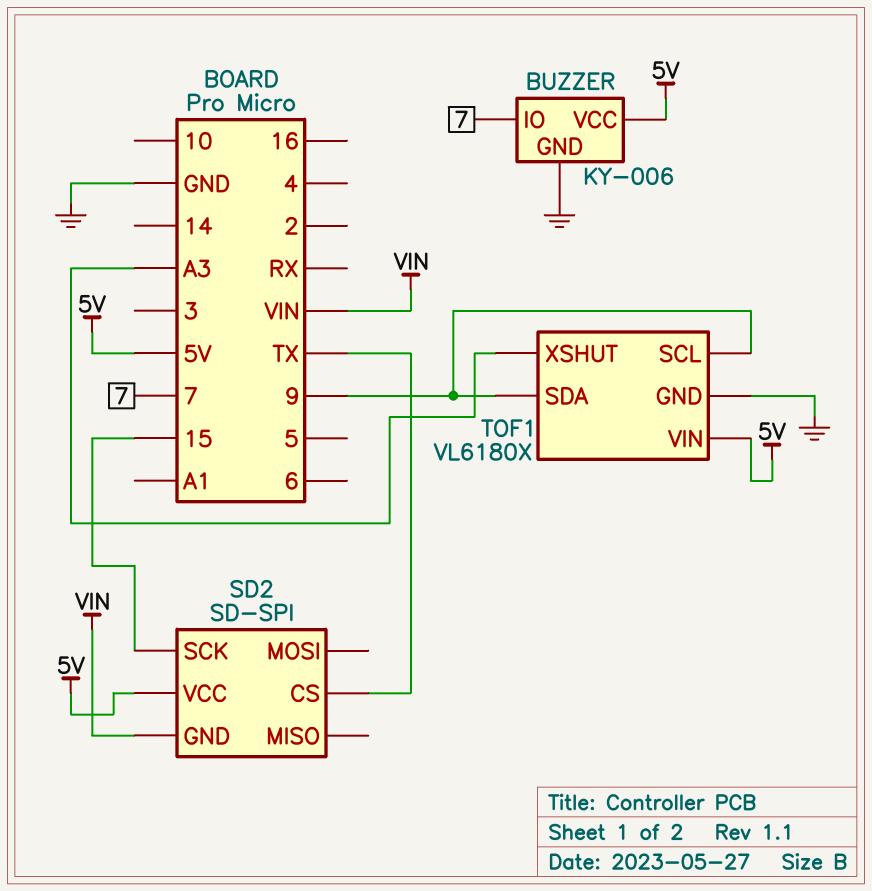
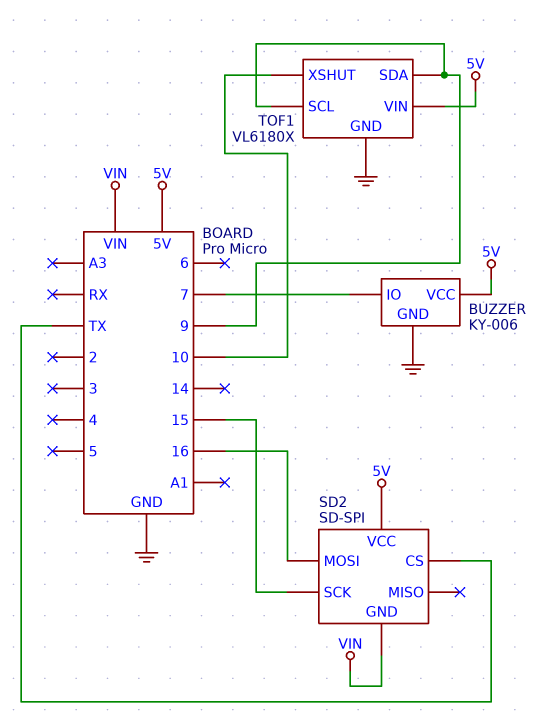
SD2 pin MOSI: none -> 16
TOF1 pin XSHUT: A3 -> 10

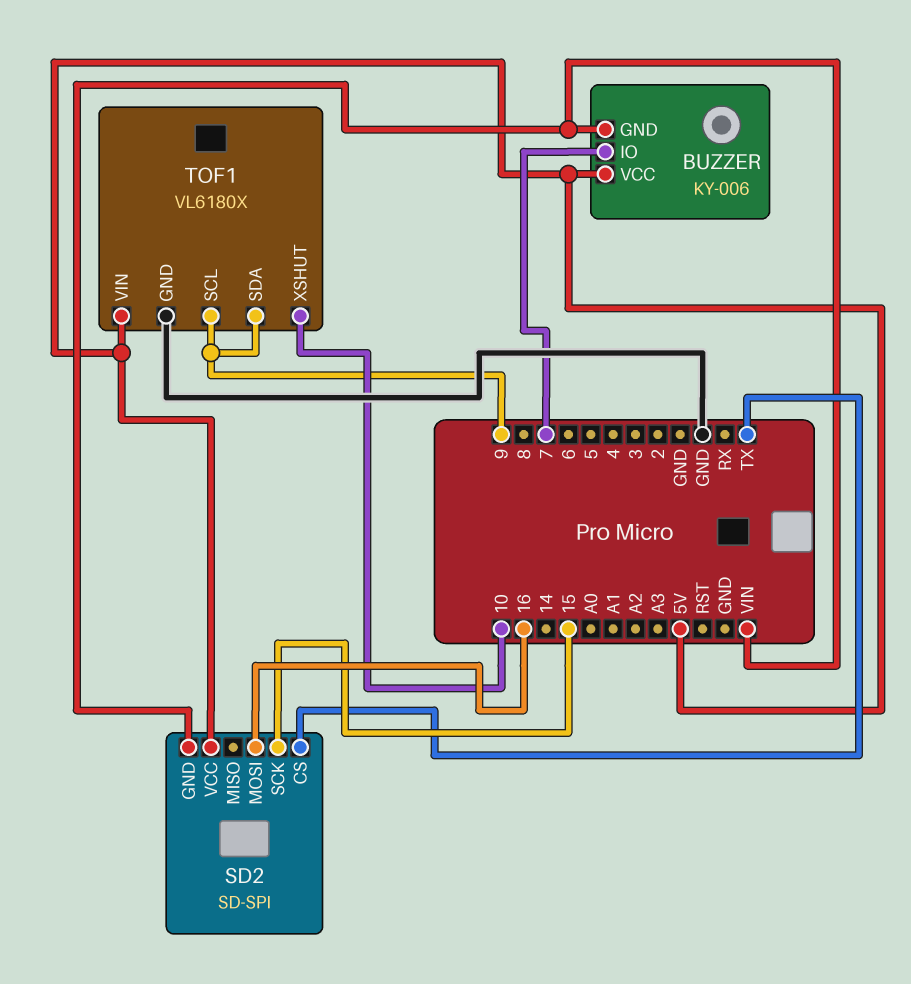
BUZZER pin GND: GND -> VIN

